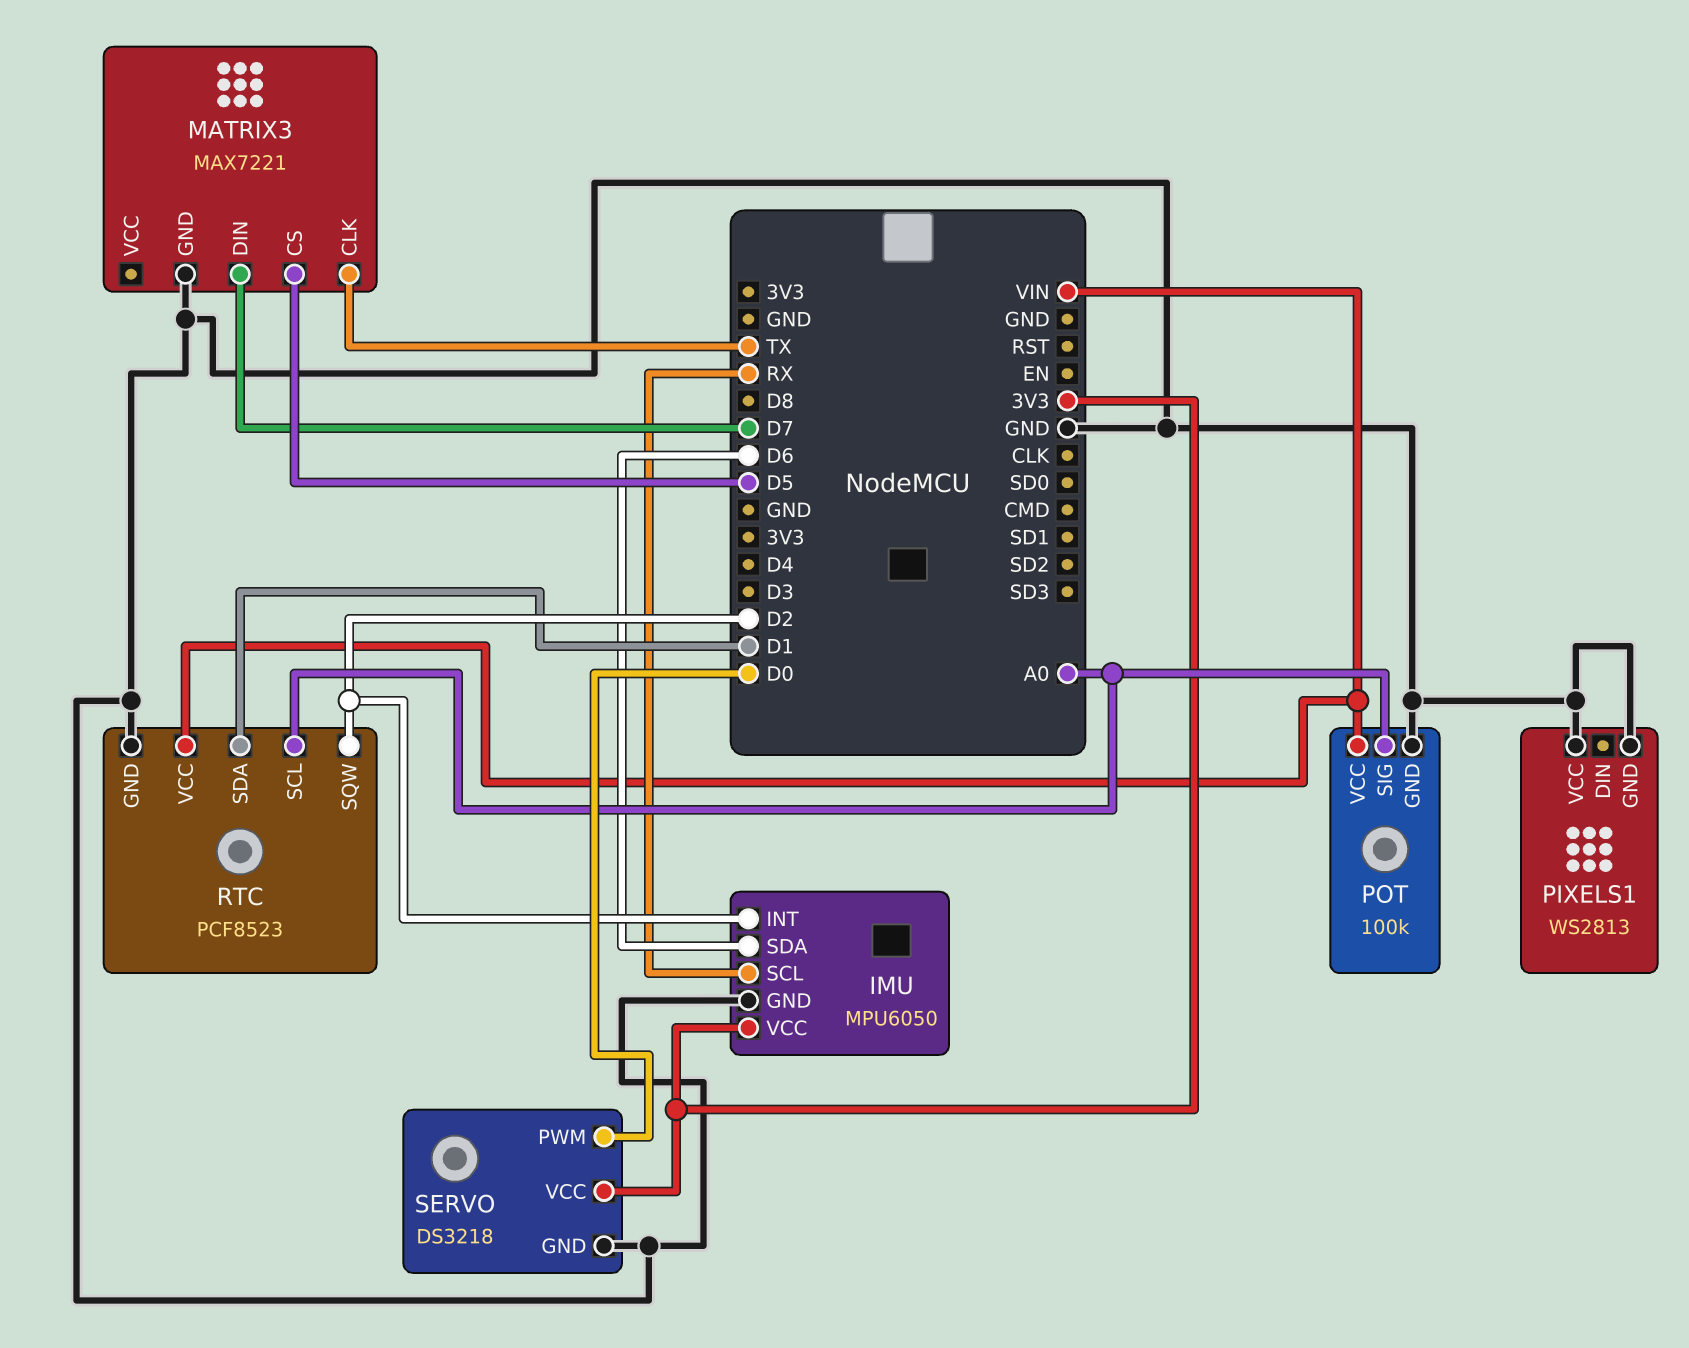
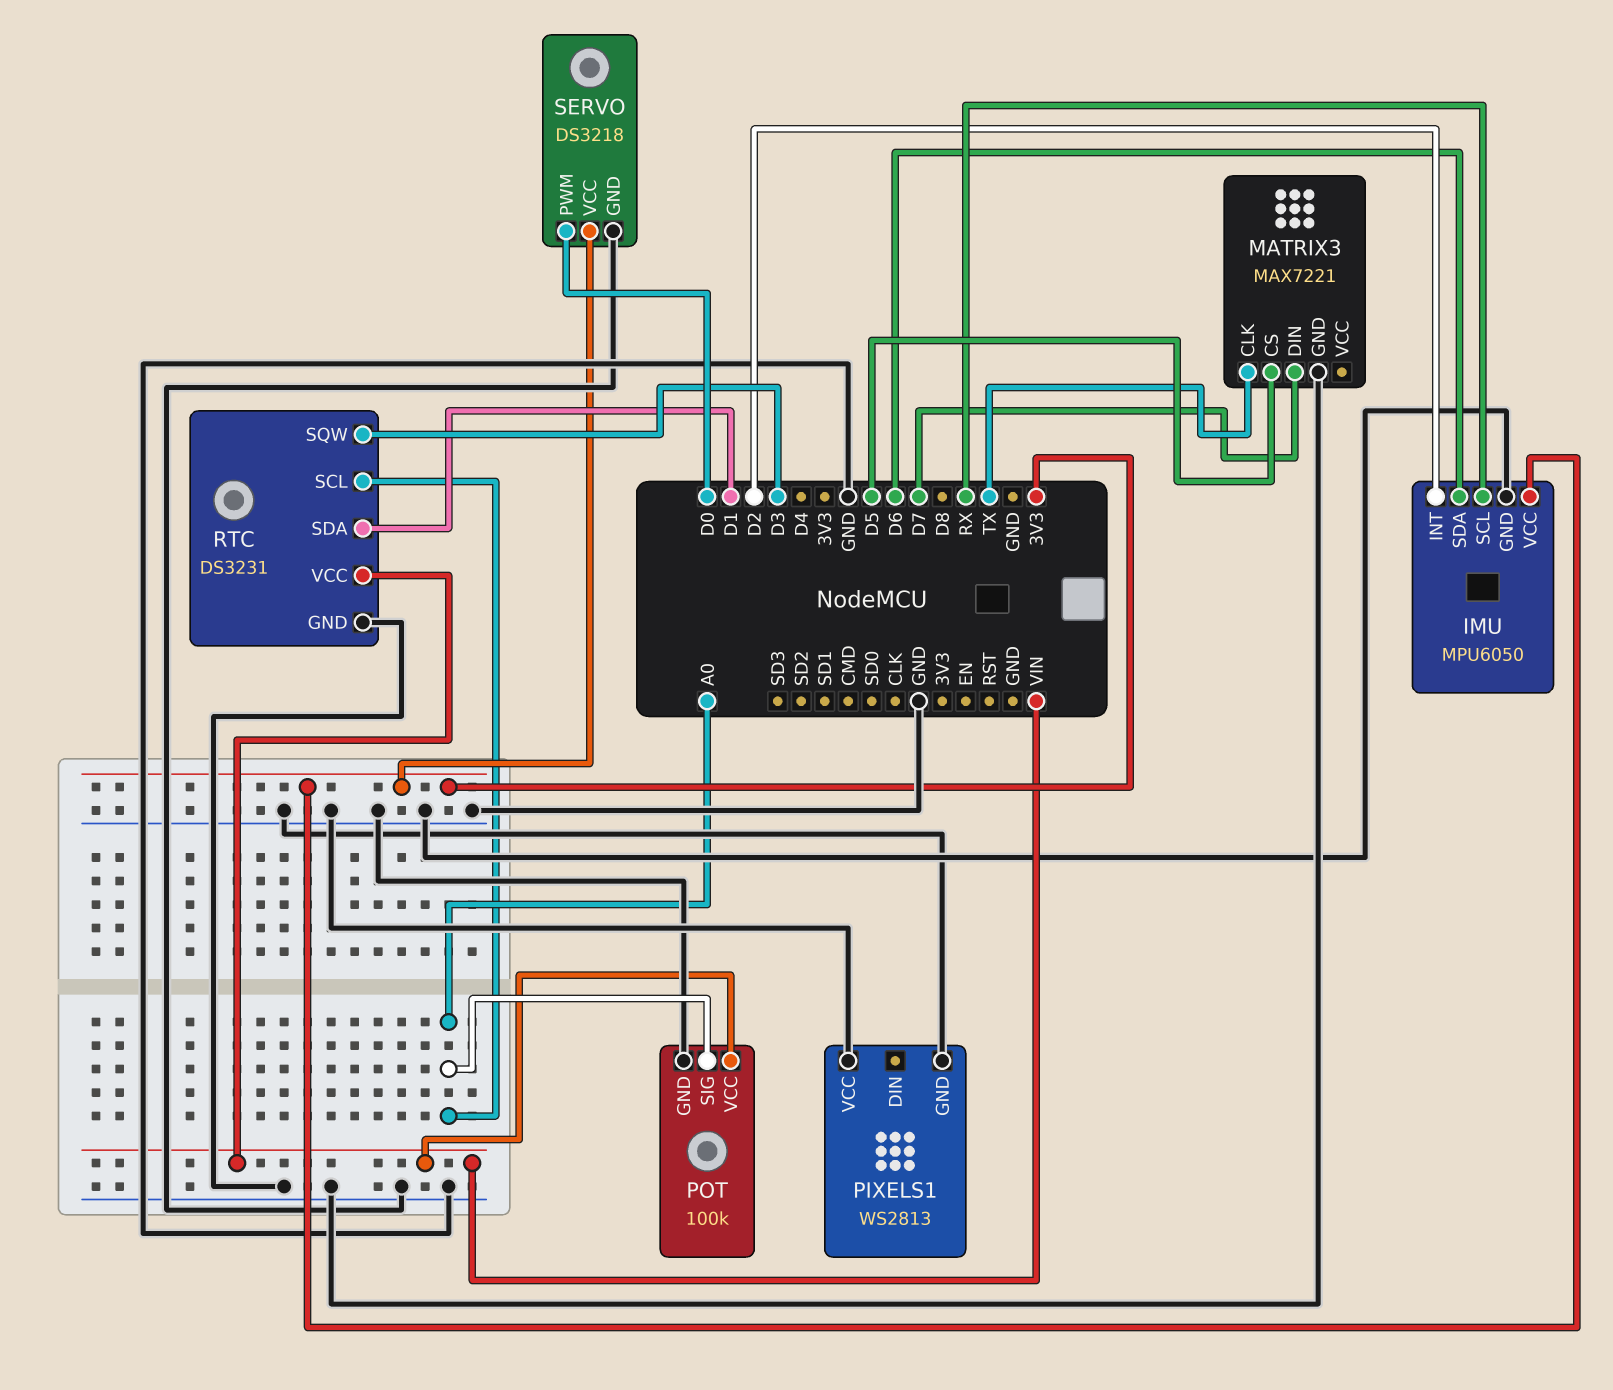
RTC: PCF8523 -> DS3231
RTC pin SQW: D2 -> D3

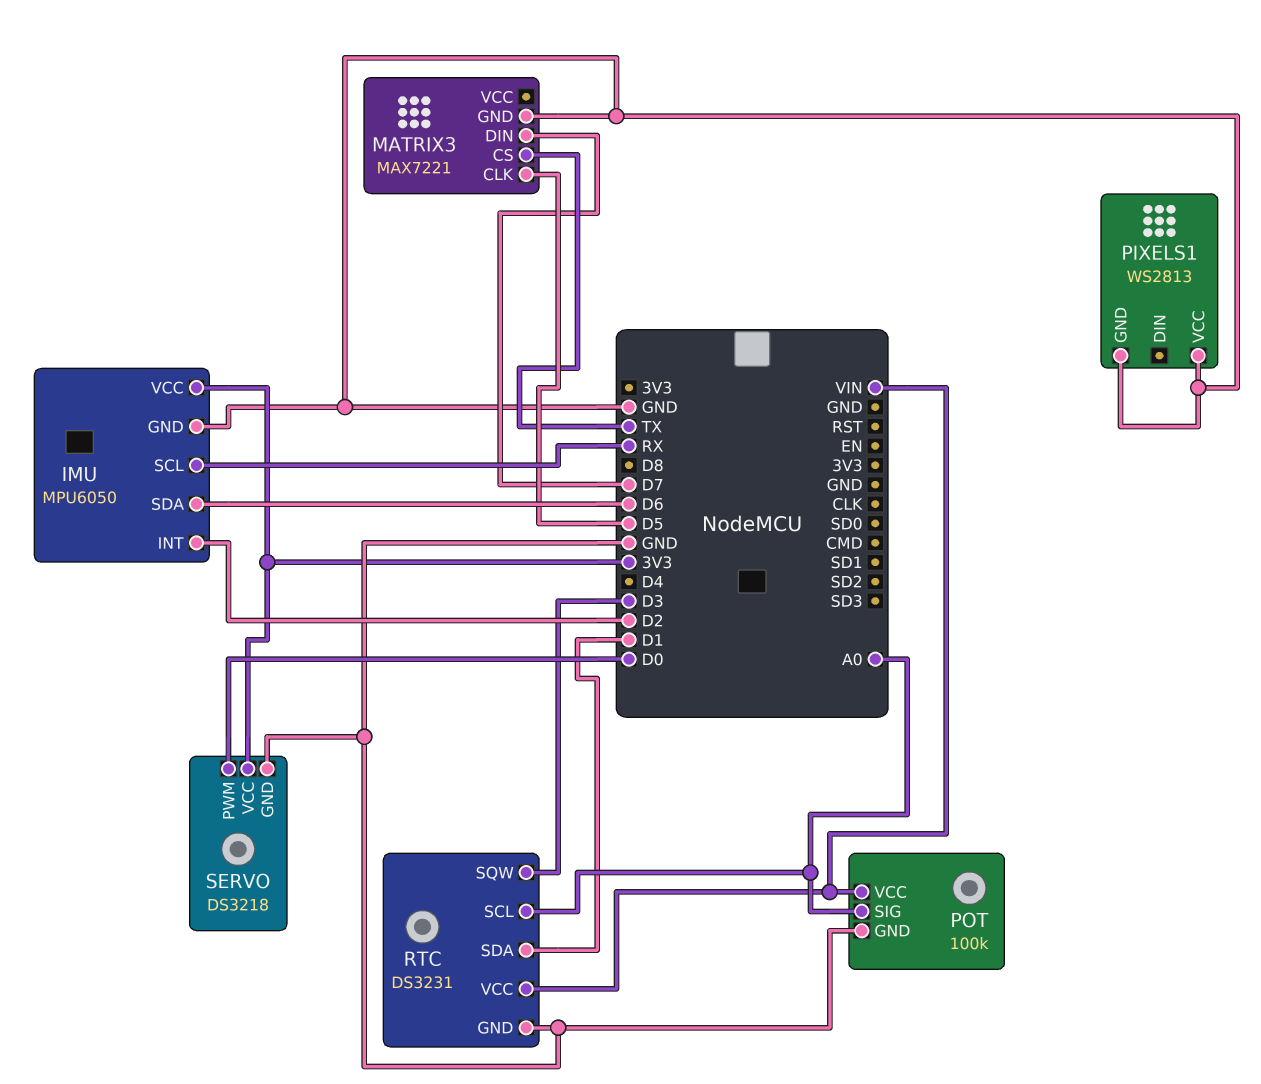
MATRIX3 pin CLK: TX -> D5
MATRIX3 pin CS: D5 -> TX

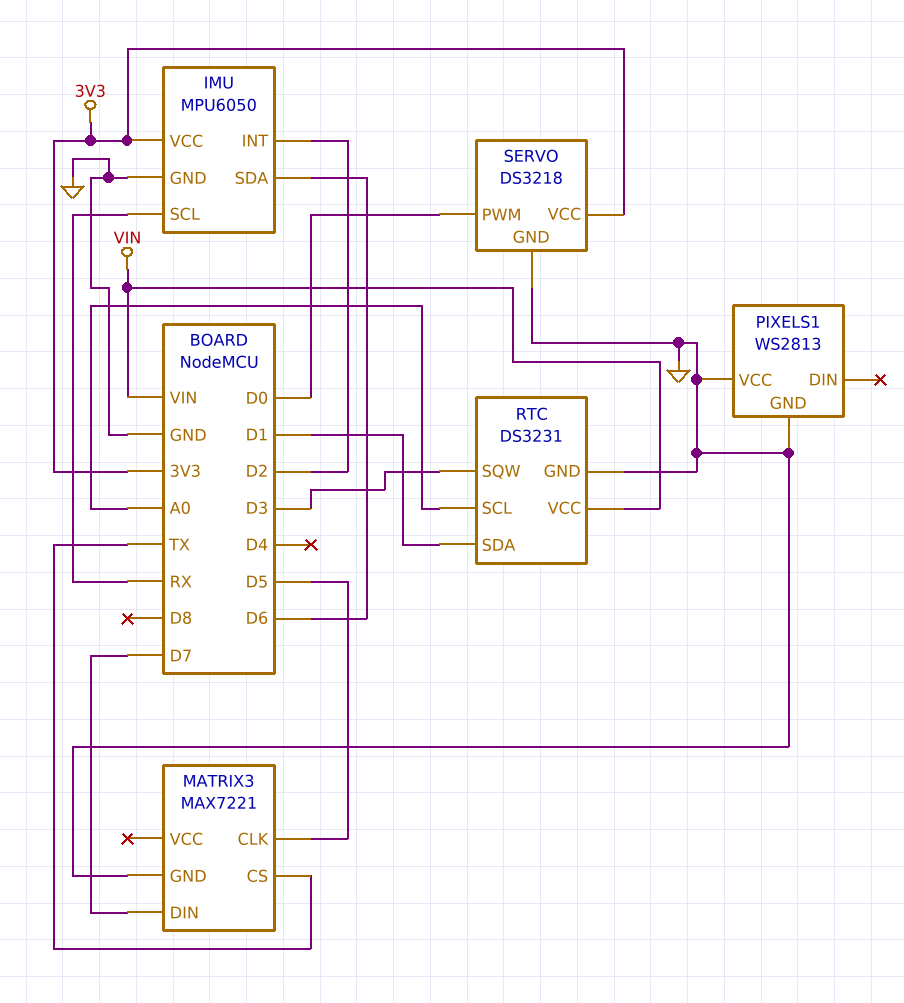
POT: 100k -> none
POT pin GND: GND -> none
POT pin SIG: A0 -> none
POT pin VCC: VIN -> none

